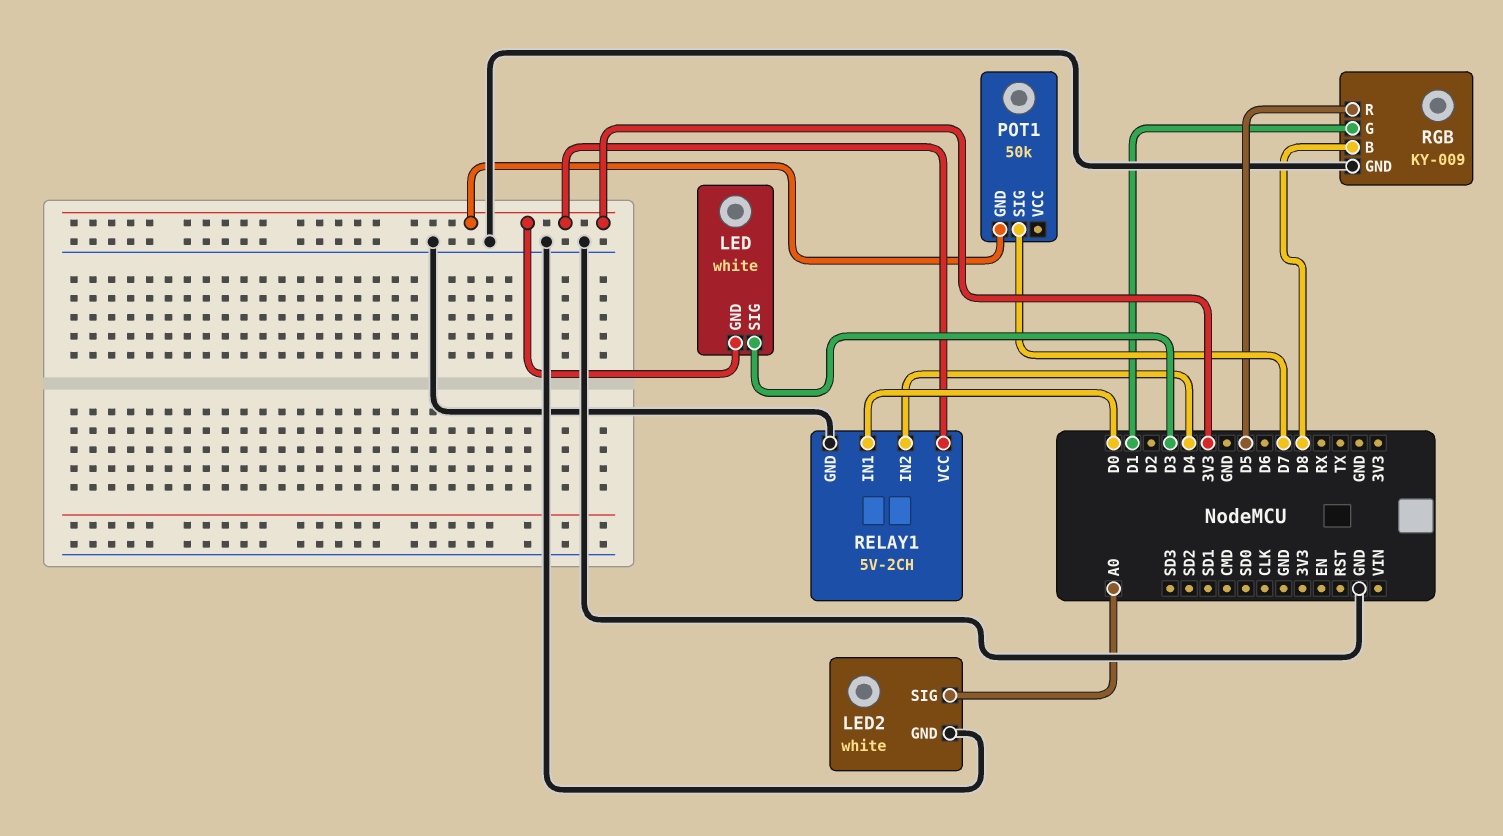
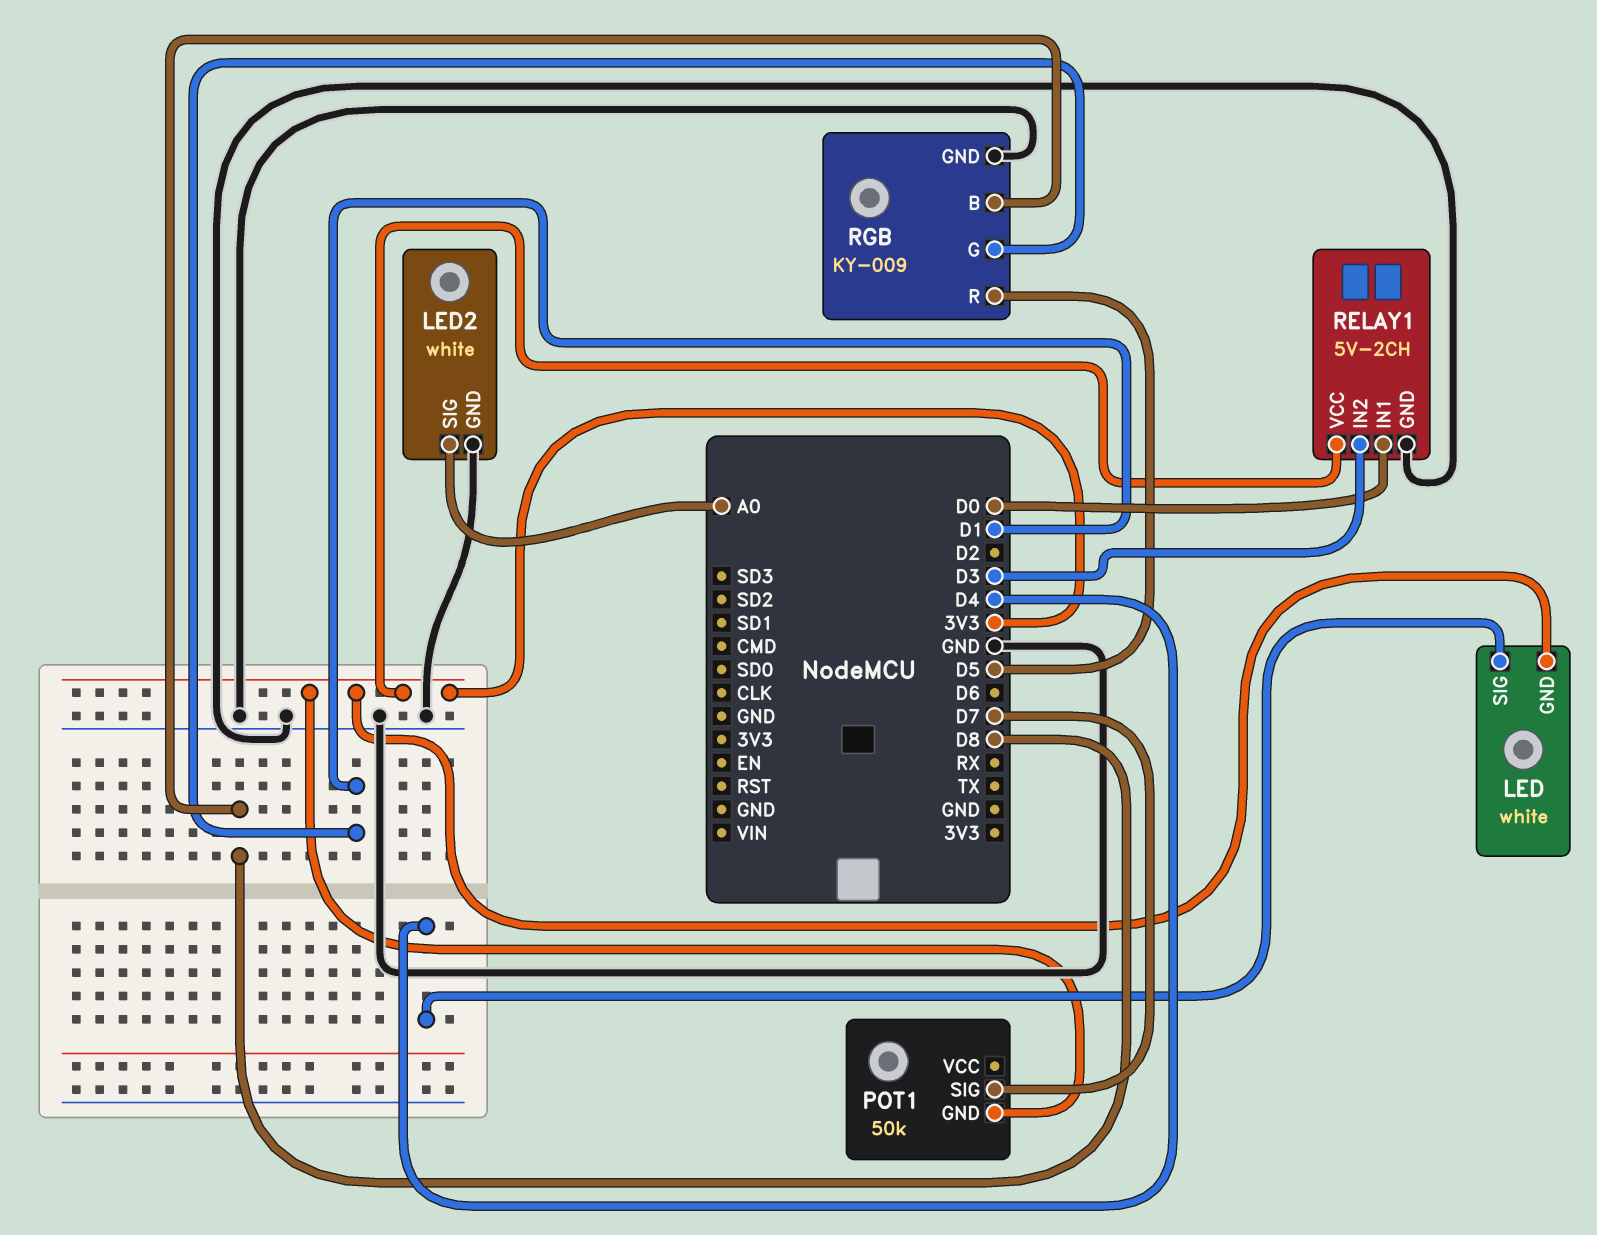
LED pin SIG: D3 -> D4
RELAY1 pin IN2: D4 -> D3

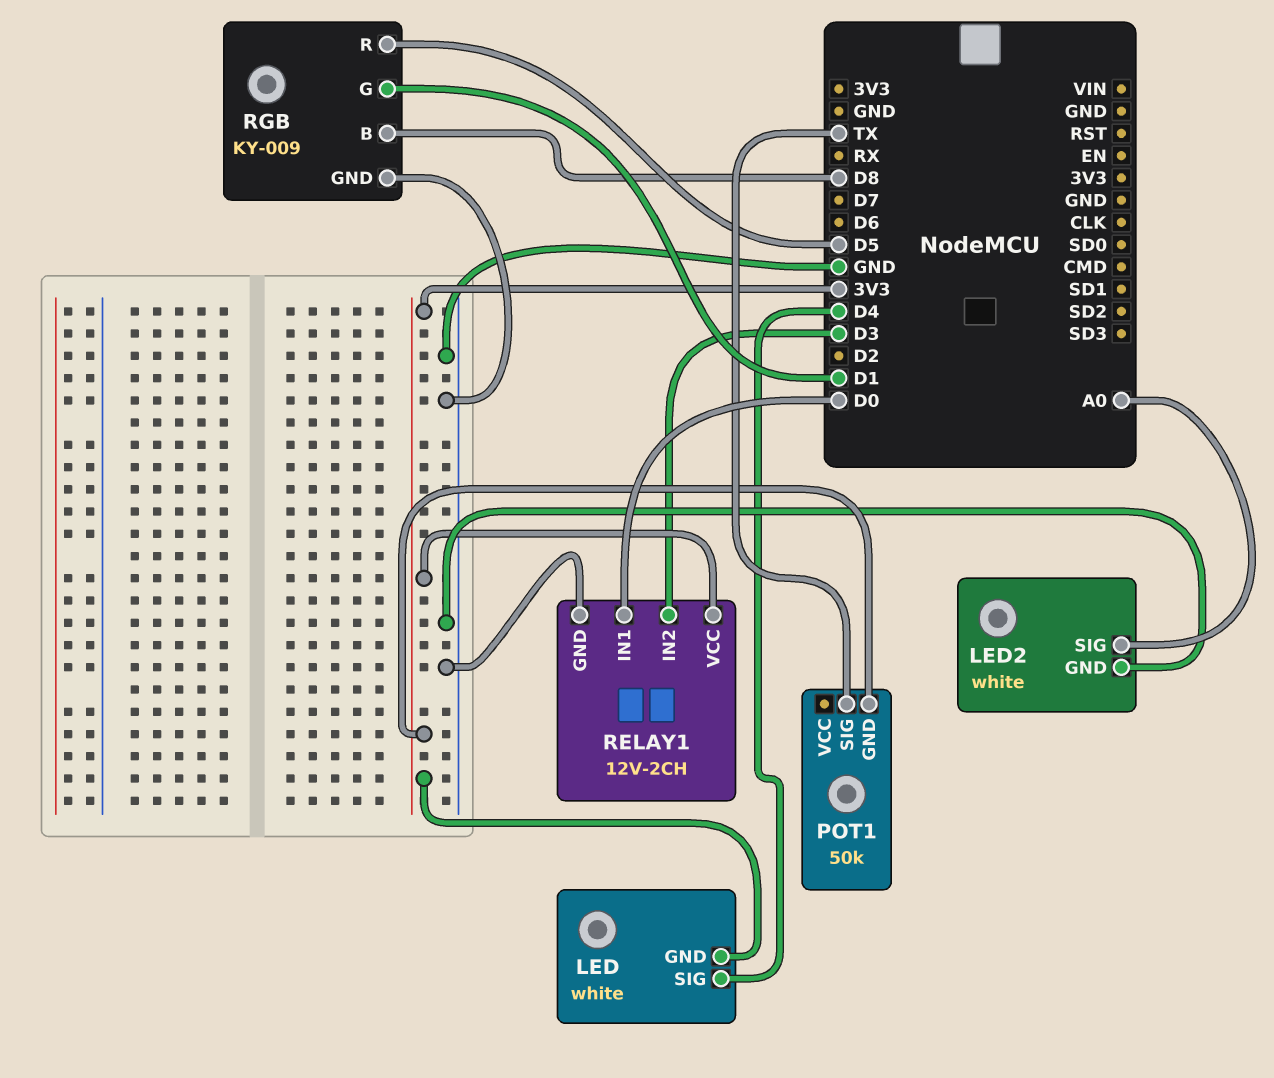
POT1 pin SIG: D7 -> TX
RELAY1: 5V-2CH -> 12V-2CH

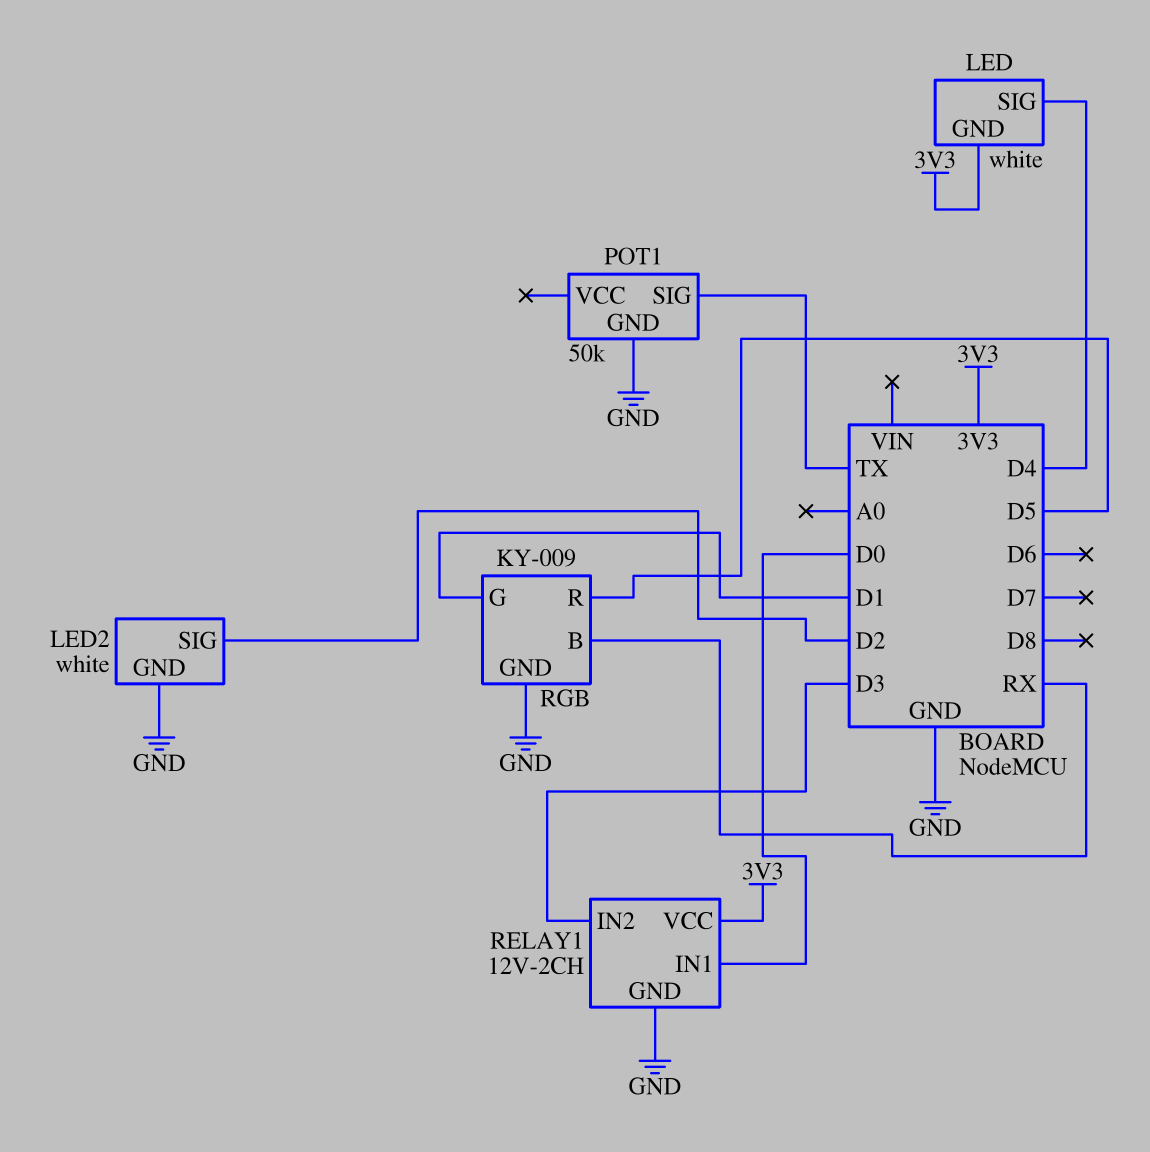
LED2 pin SIG: A0 -> D2
POT1 pin GND: 3V3 -> GND
RGB pin B: D8 -> RX

